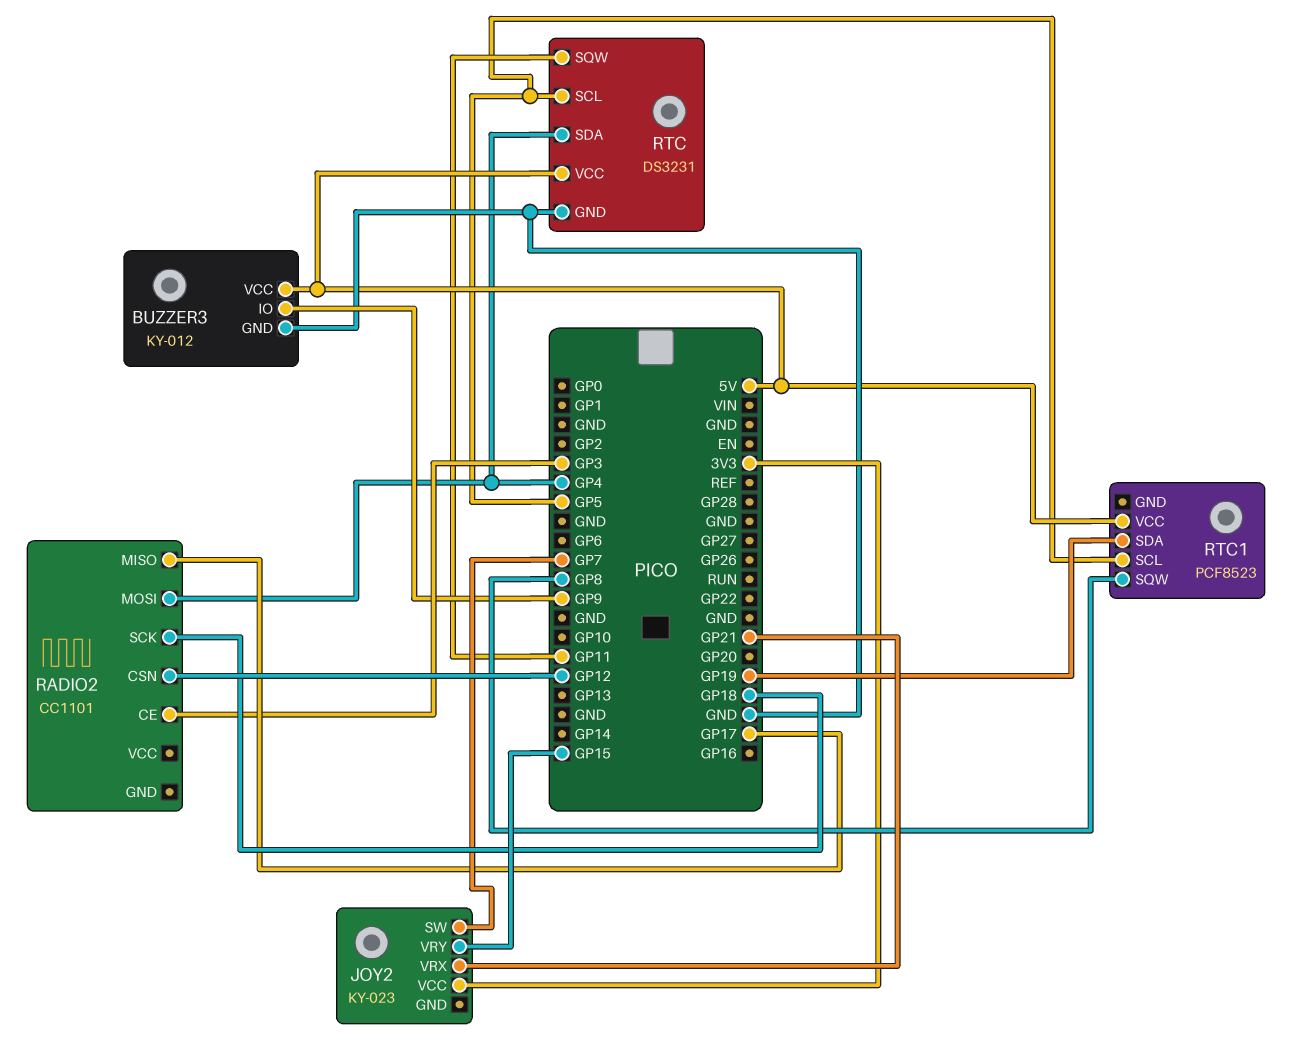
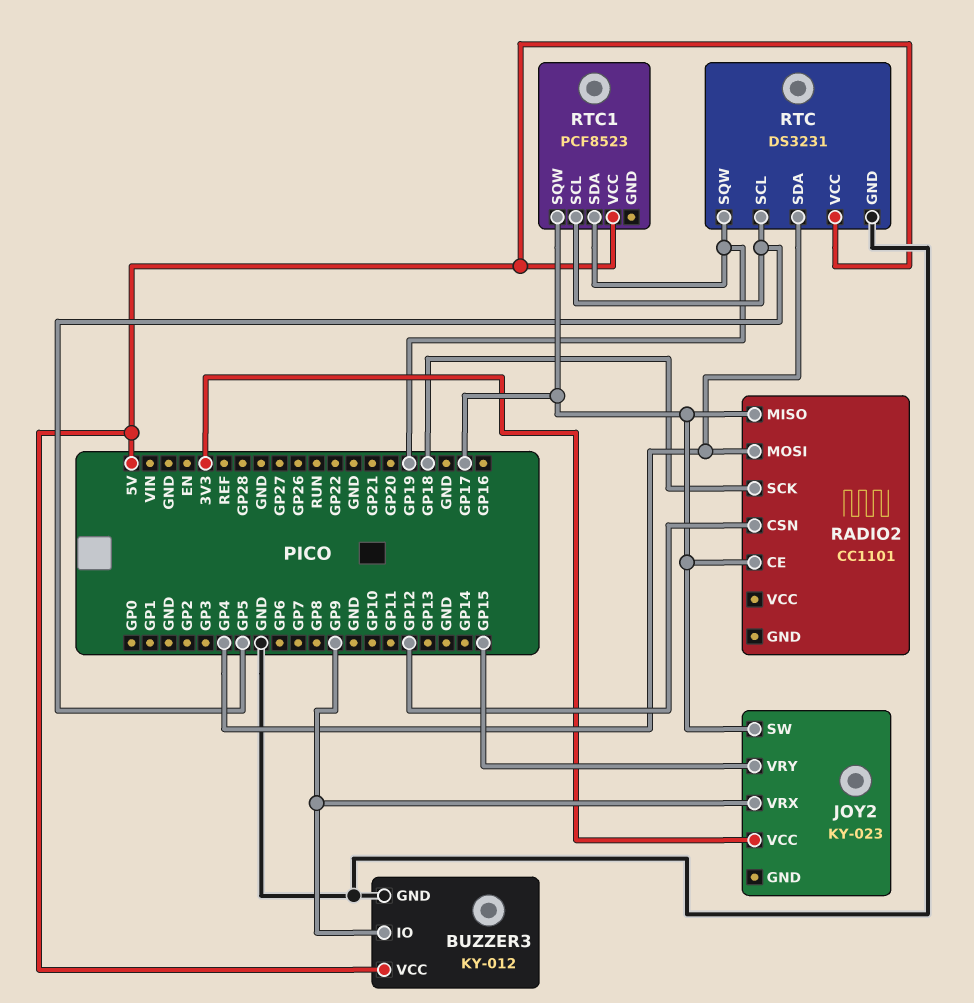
JOY2 pin SW: GP7 -> GP17
JOY2 pin VRX: GP21 -> GP9
RADIO2 pin CE: GP3 -> GP17
RTC pin SQW: GP11 -> GP19
RTC1 pin SQW: GP8 -> GP17

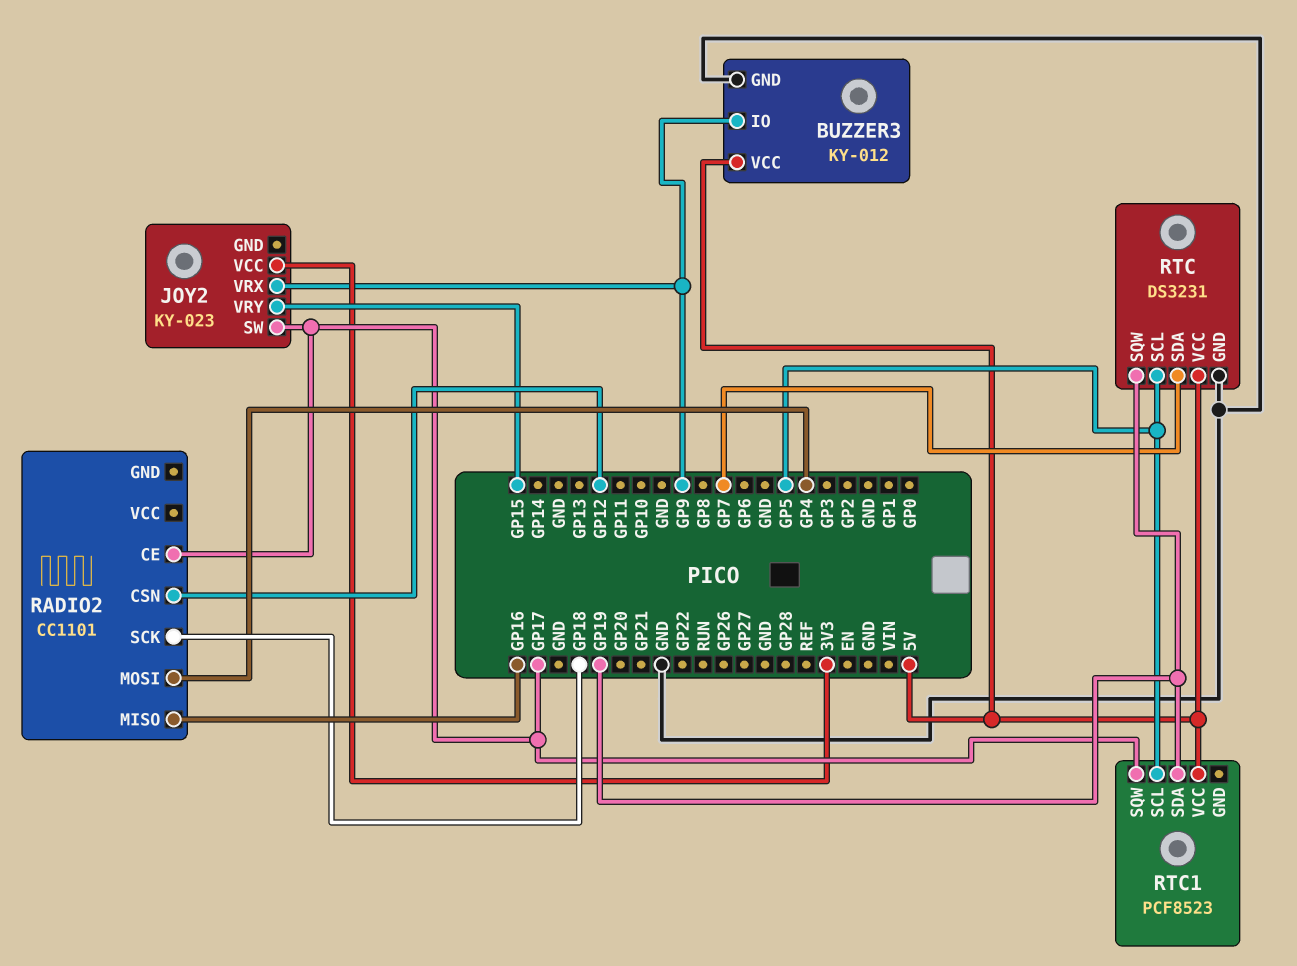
RADIO2 pin MISO: GP17 -> GP16
RTC pin SDA: GP4 -> GP7

